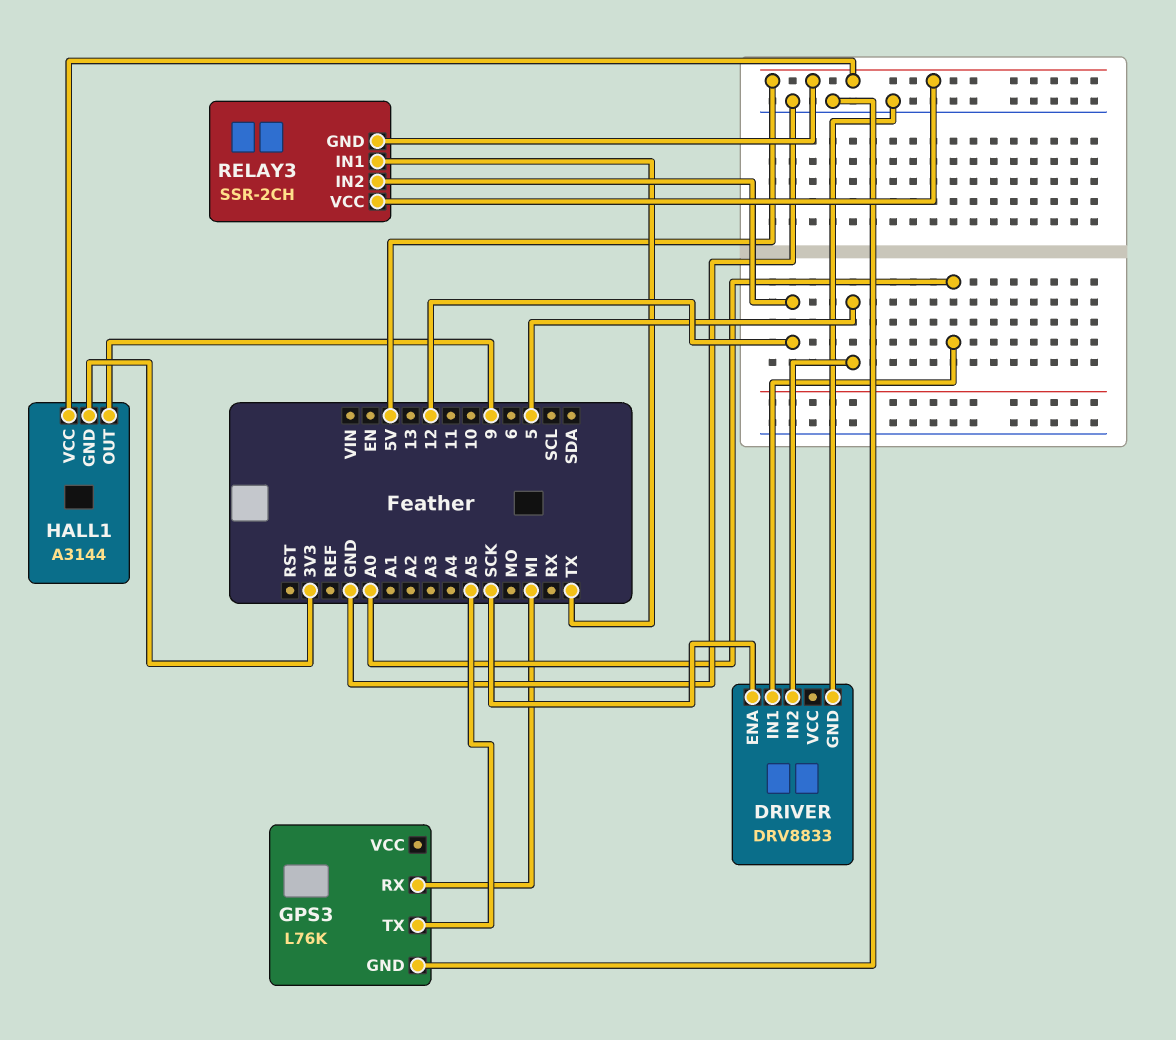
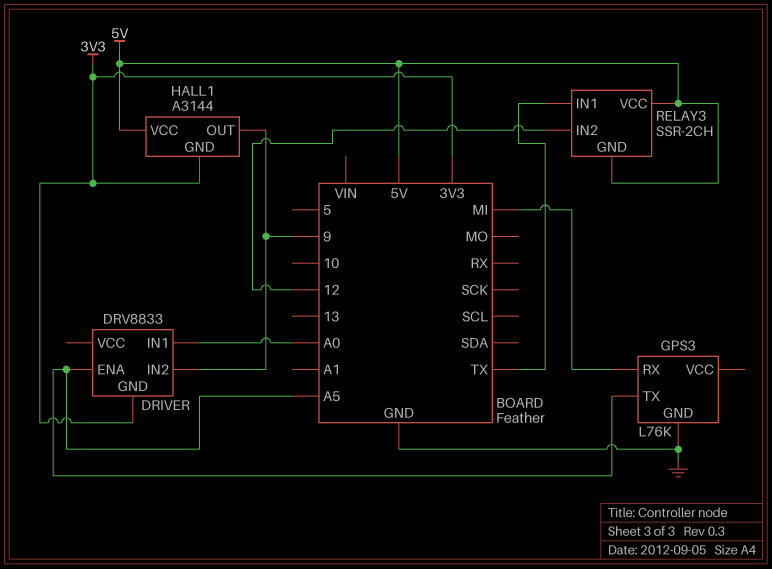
DRIVER pin ENA: SCK -> A5
DRIVER pin GND: GND -> 3V3
DRIVER pin IN2: 5 -> 9

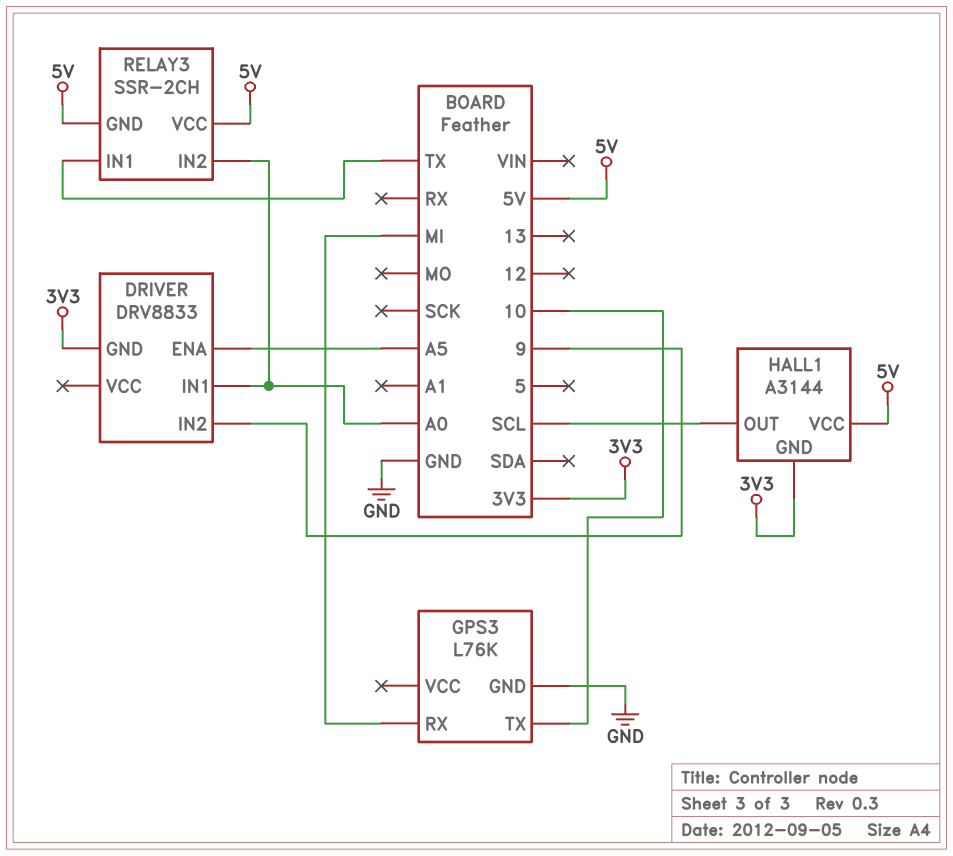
GPS3 pin TX: A5 -> 10
HALL1 pin OUT: 9 -> SCL
RELAY3 pin IN2: 12 -> A0

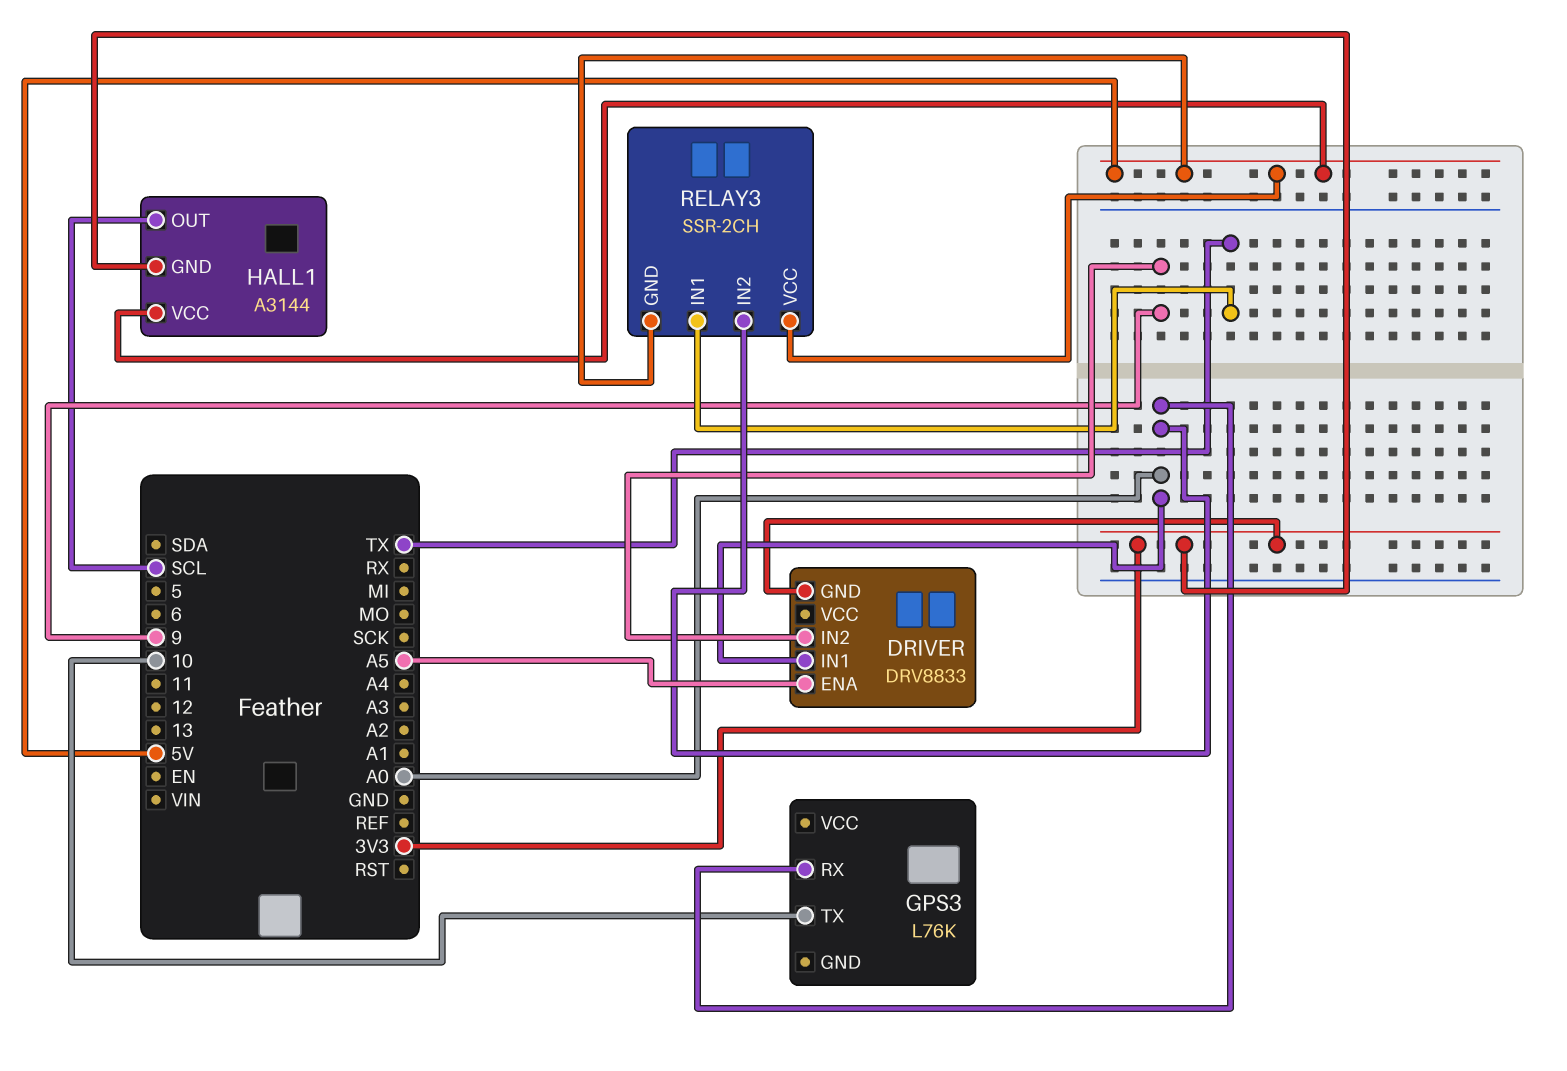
GPS3 pin GND: GND -> none
GPS3 pin RX: MI -> A0

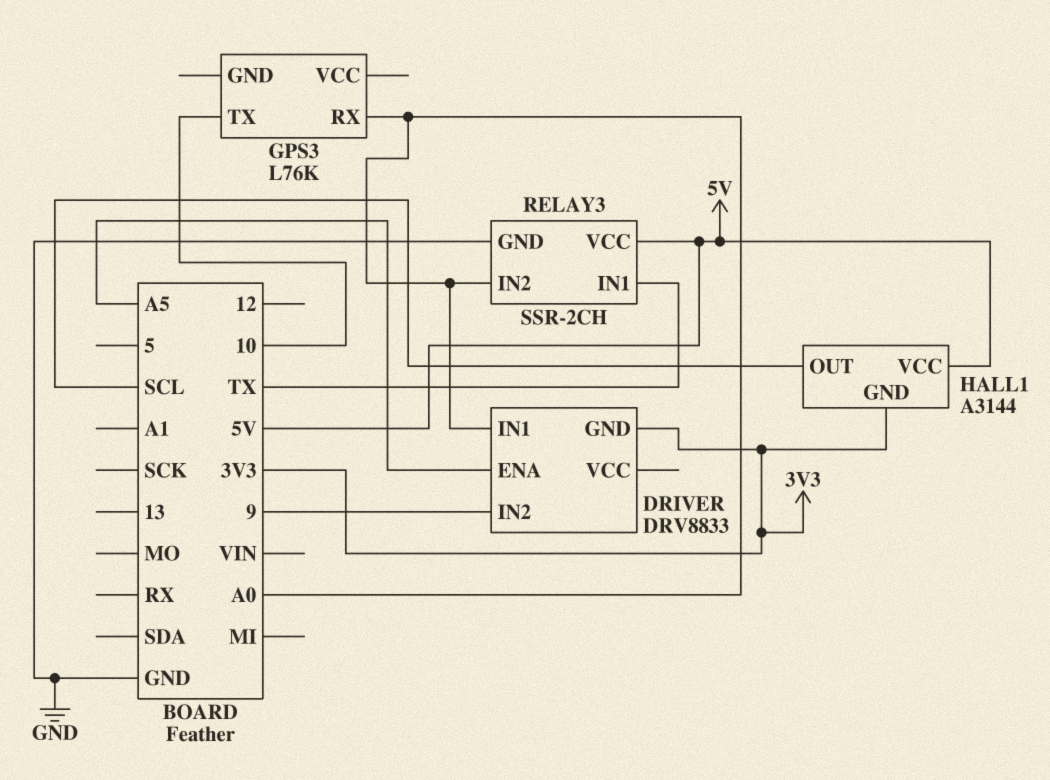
RELAY3 pin GND: 5V -> GND

